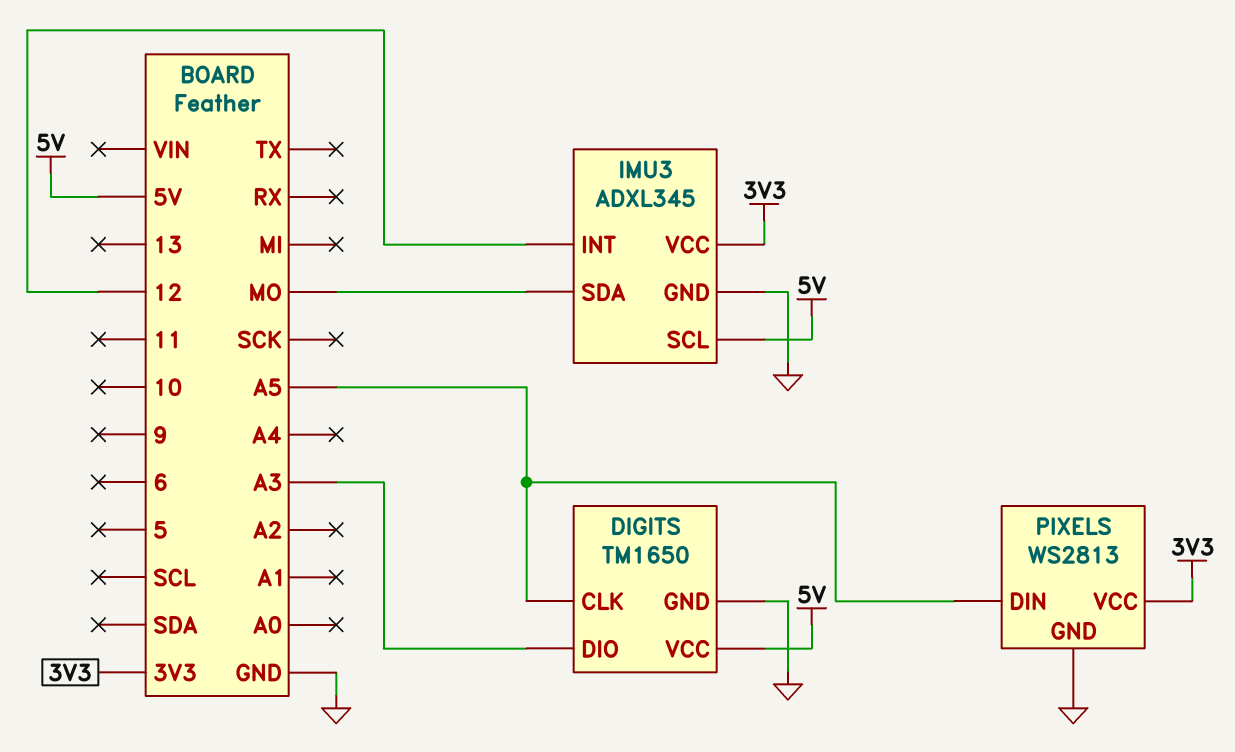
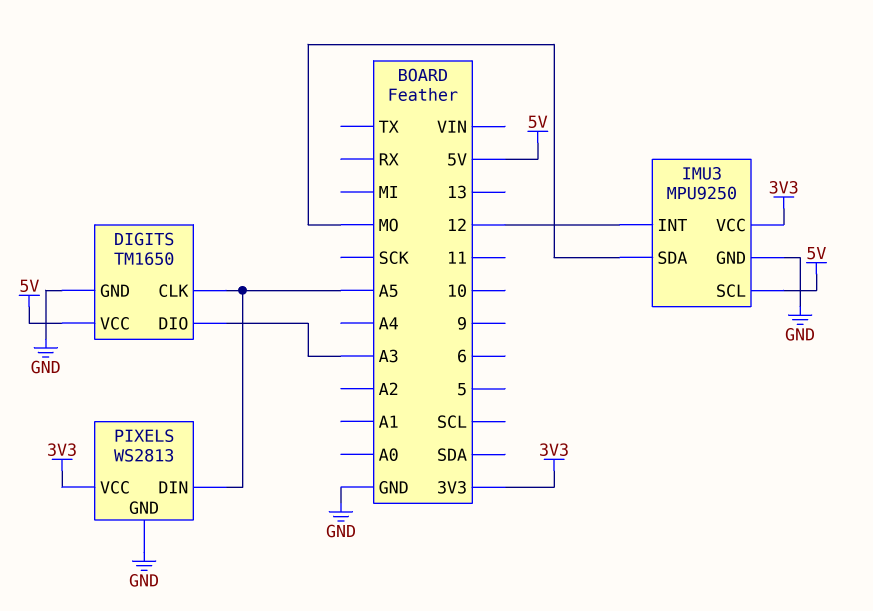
IMU3: ADXL345 -> MPU9250

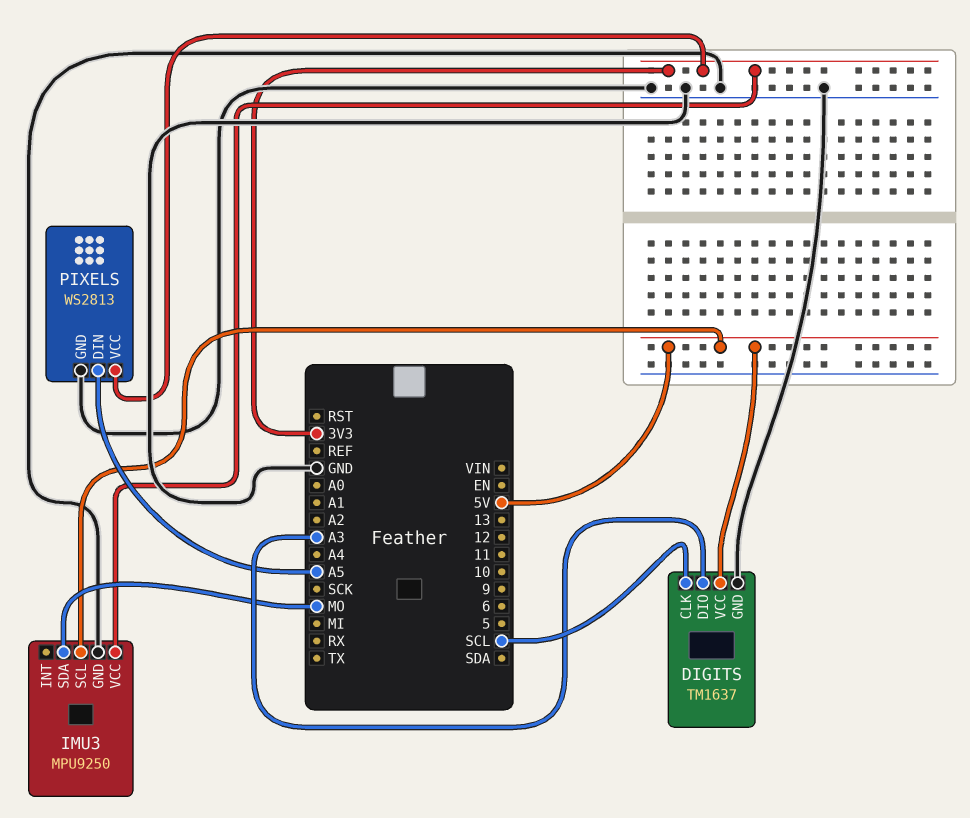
DIGITS: TM1650 -> TM1637
DIGITS pin CLK: A5 -> SCL
IMU3 pin INT: 12 -> none

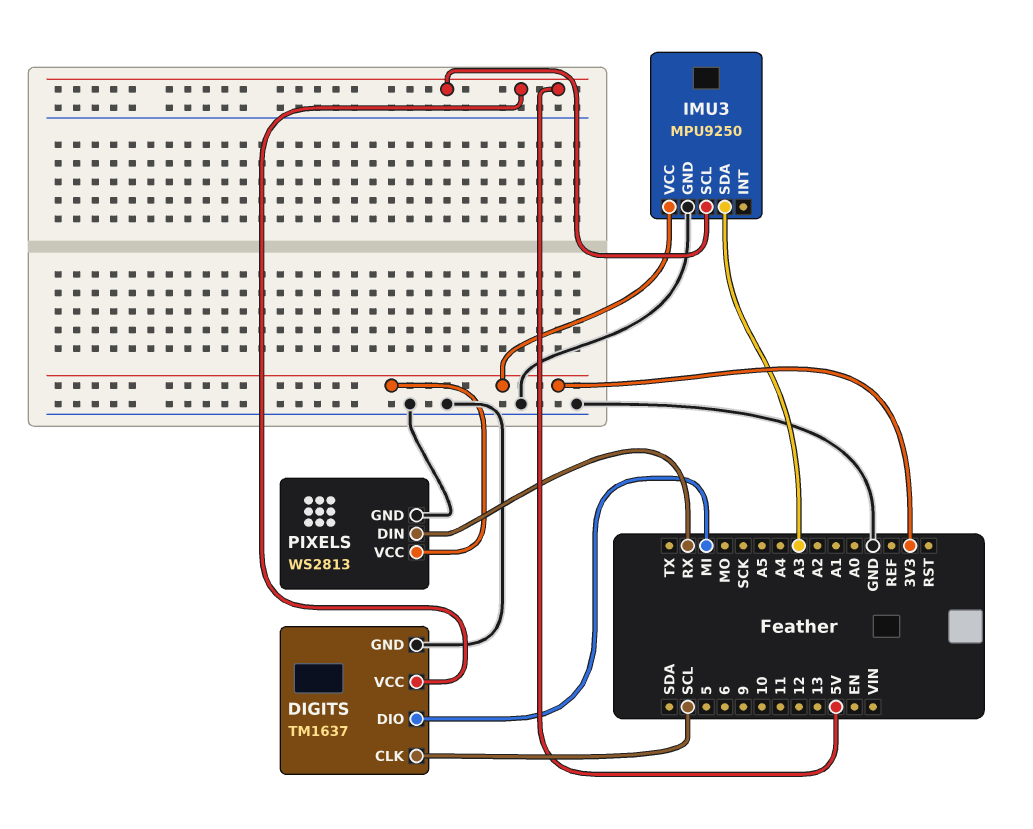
DIGITS pin DIO: A3 -> MI
IMU3 pin SDA: MO -> A3
PIXELS pin DIN: A5 -> RX

